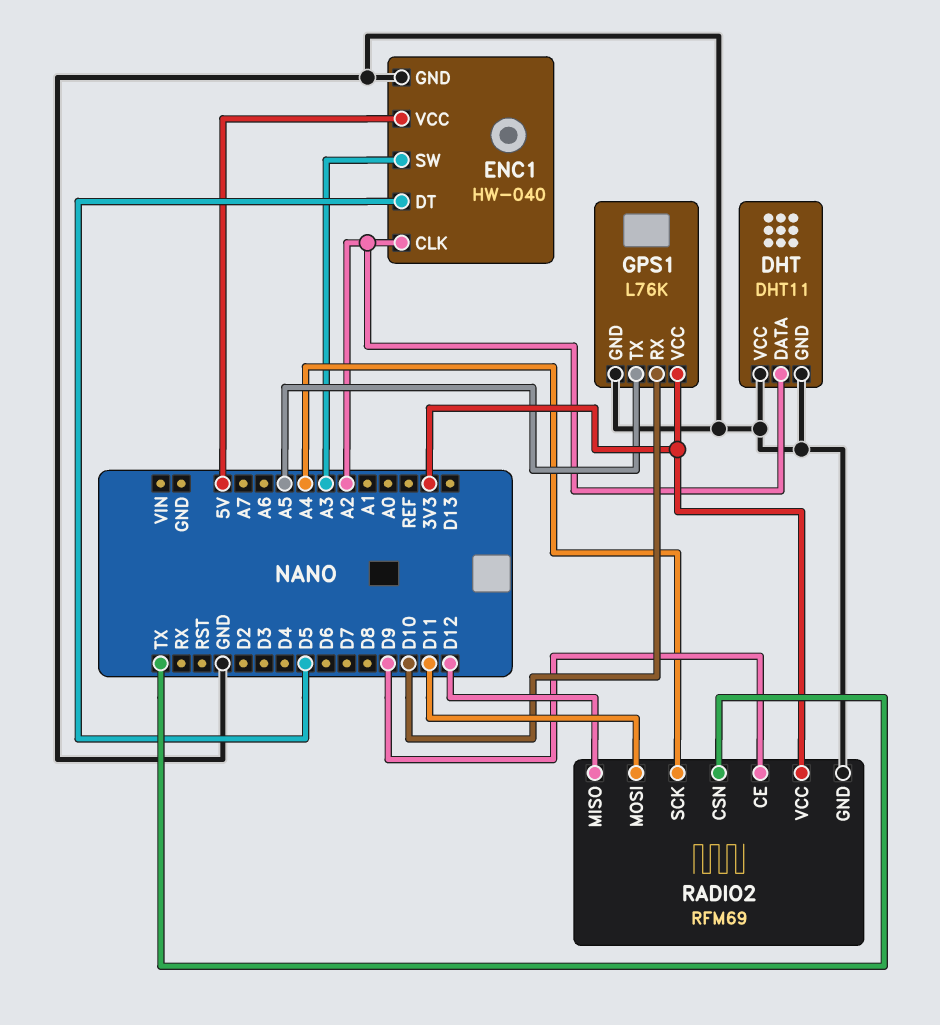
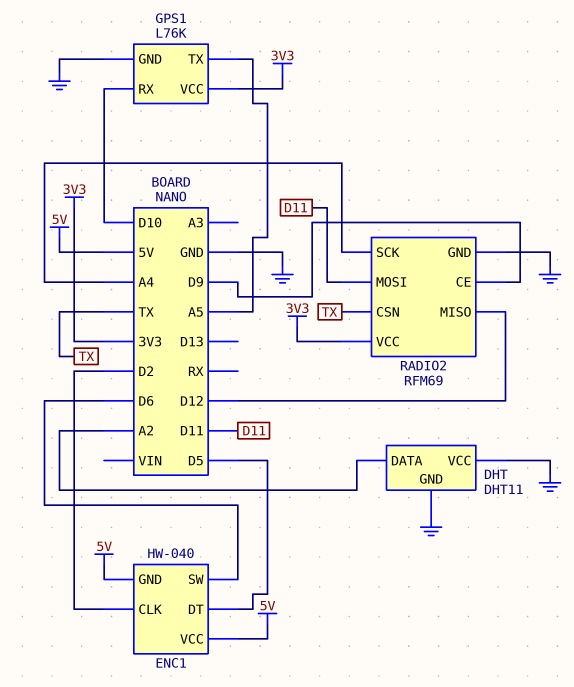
ENC1 pin CLK: A2 -> D2
ENC1 pin GND: GND -> 5V
ENC1 pin SW: A3 -> D6

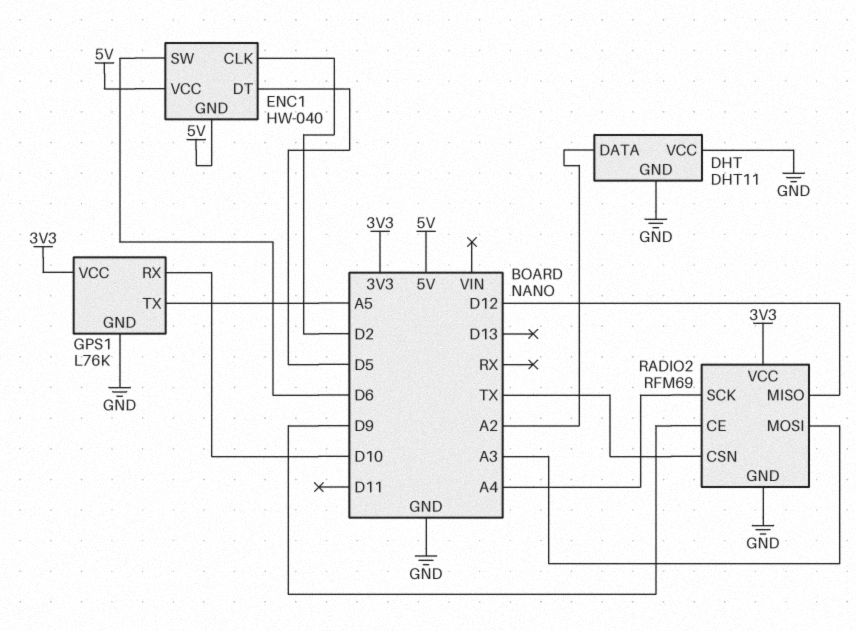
RADIO2 pin MOSI: D11 -> A3

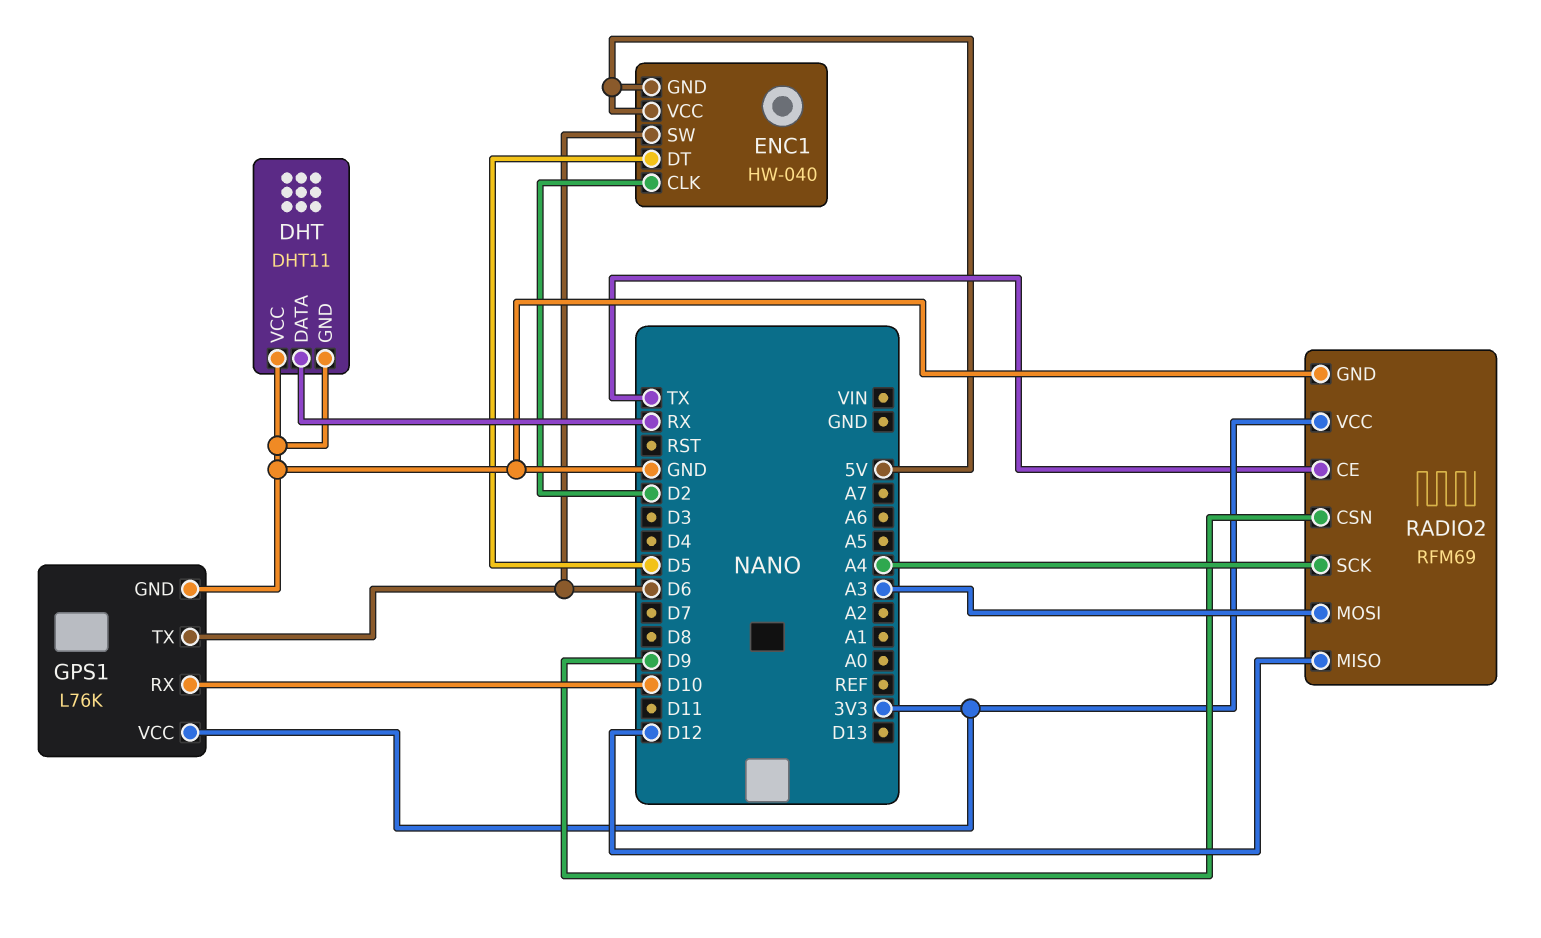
DHT pin DATA: A2 -> RX
GPS1 pin TX: A5 -> D6
RADIO2 pin CE: D9 -> TX
RADIO2 pin CSN: TX -> D9

